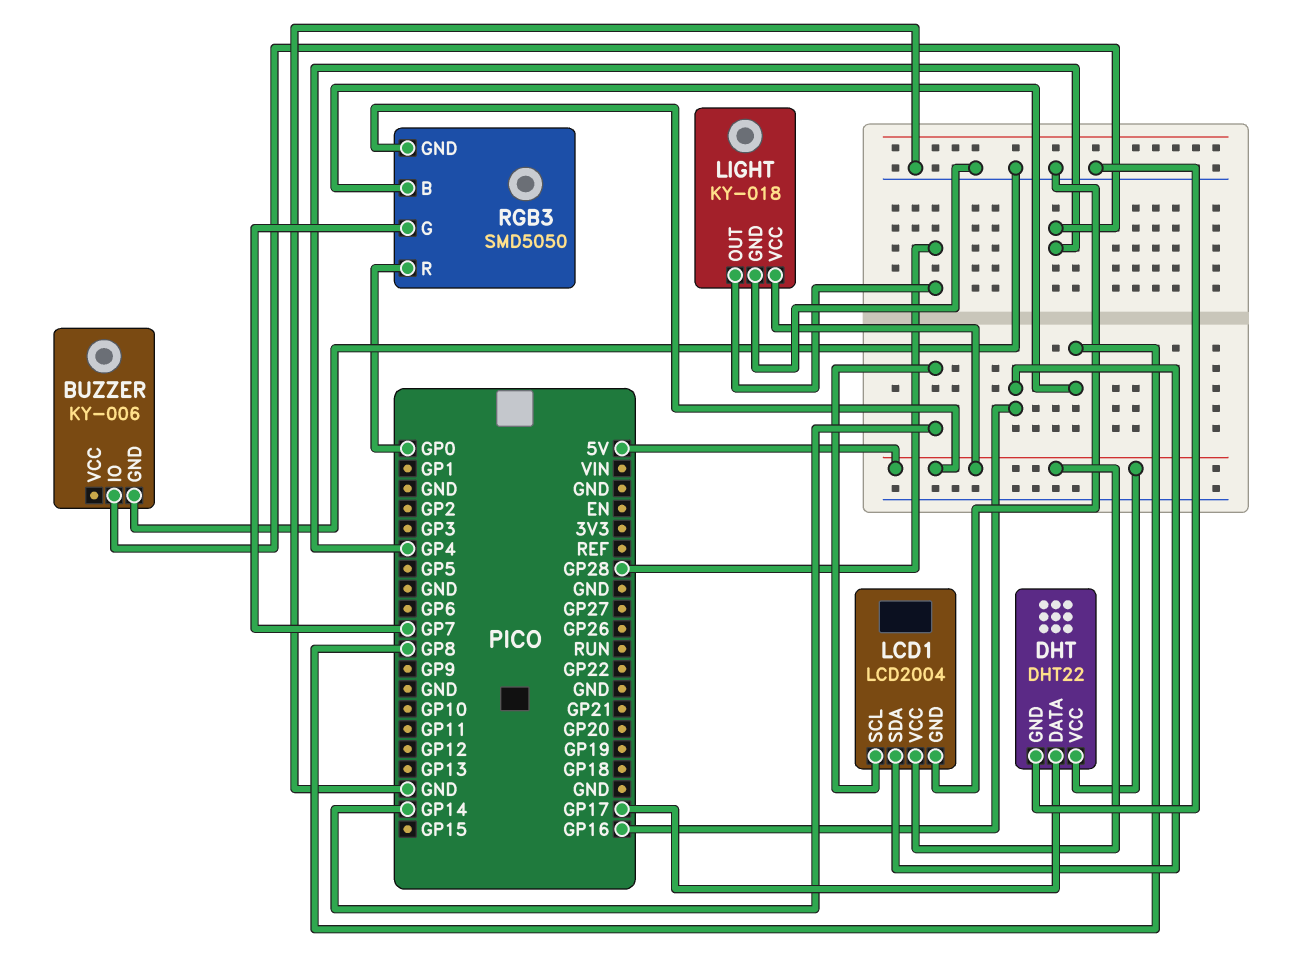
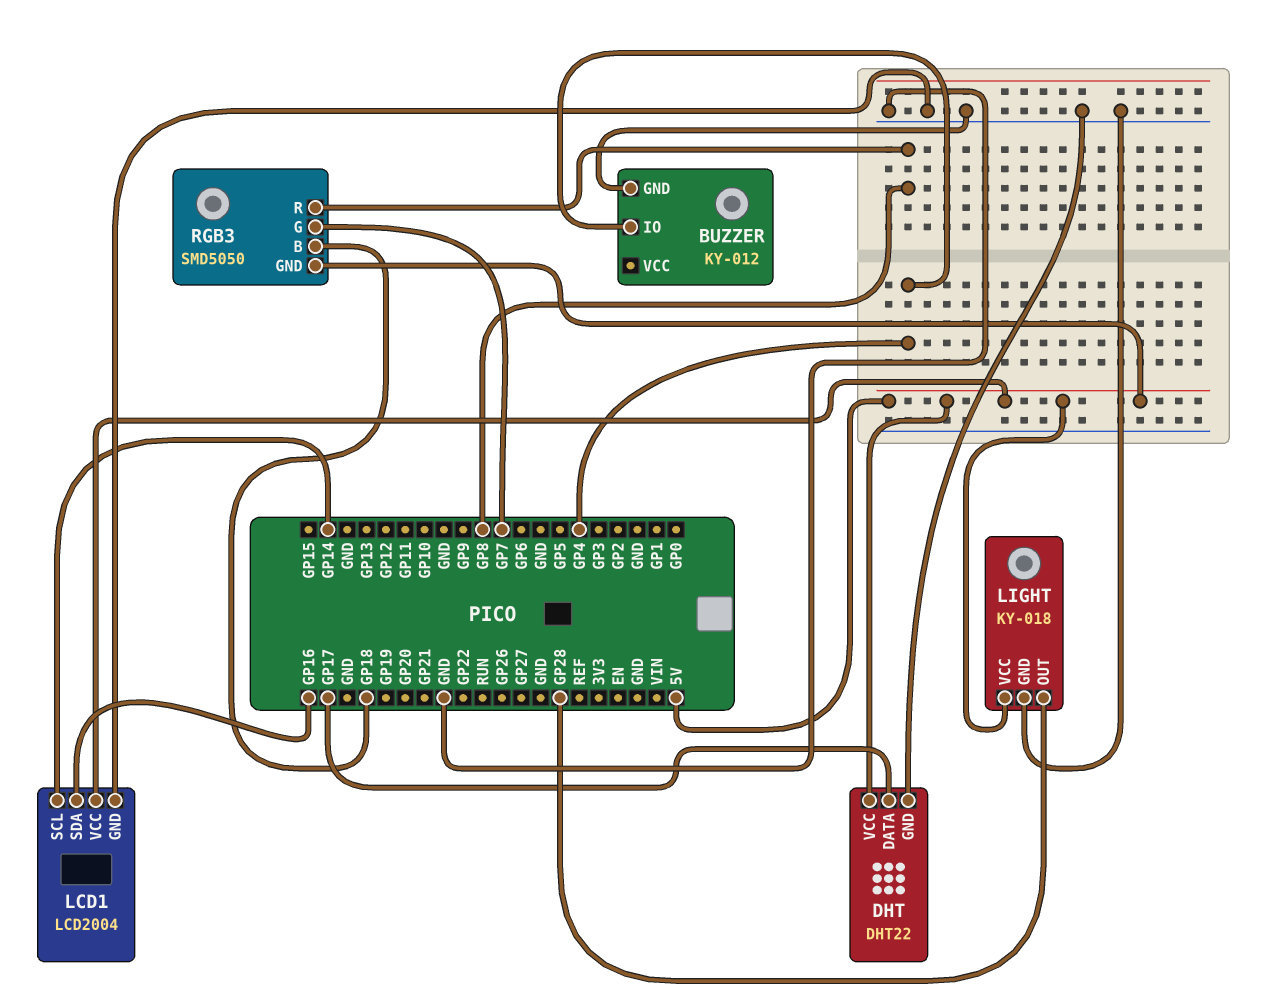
BUZZER: KY-006 -> KY-012
RGB3 pin B: GP8 -> GP18
RGB3 pin R: GP0 -> GP8

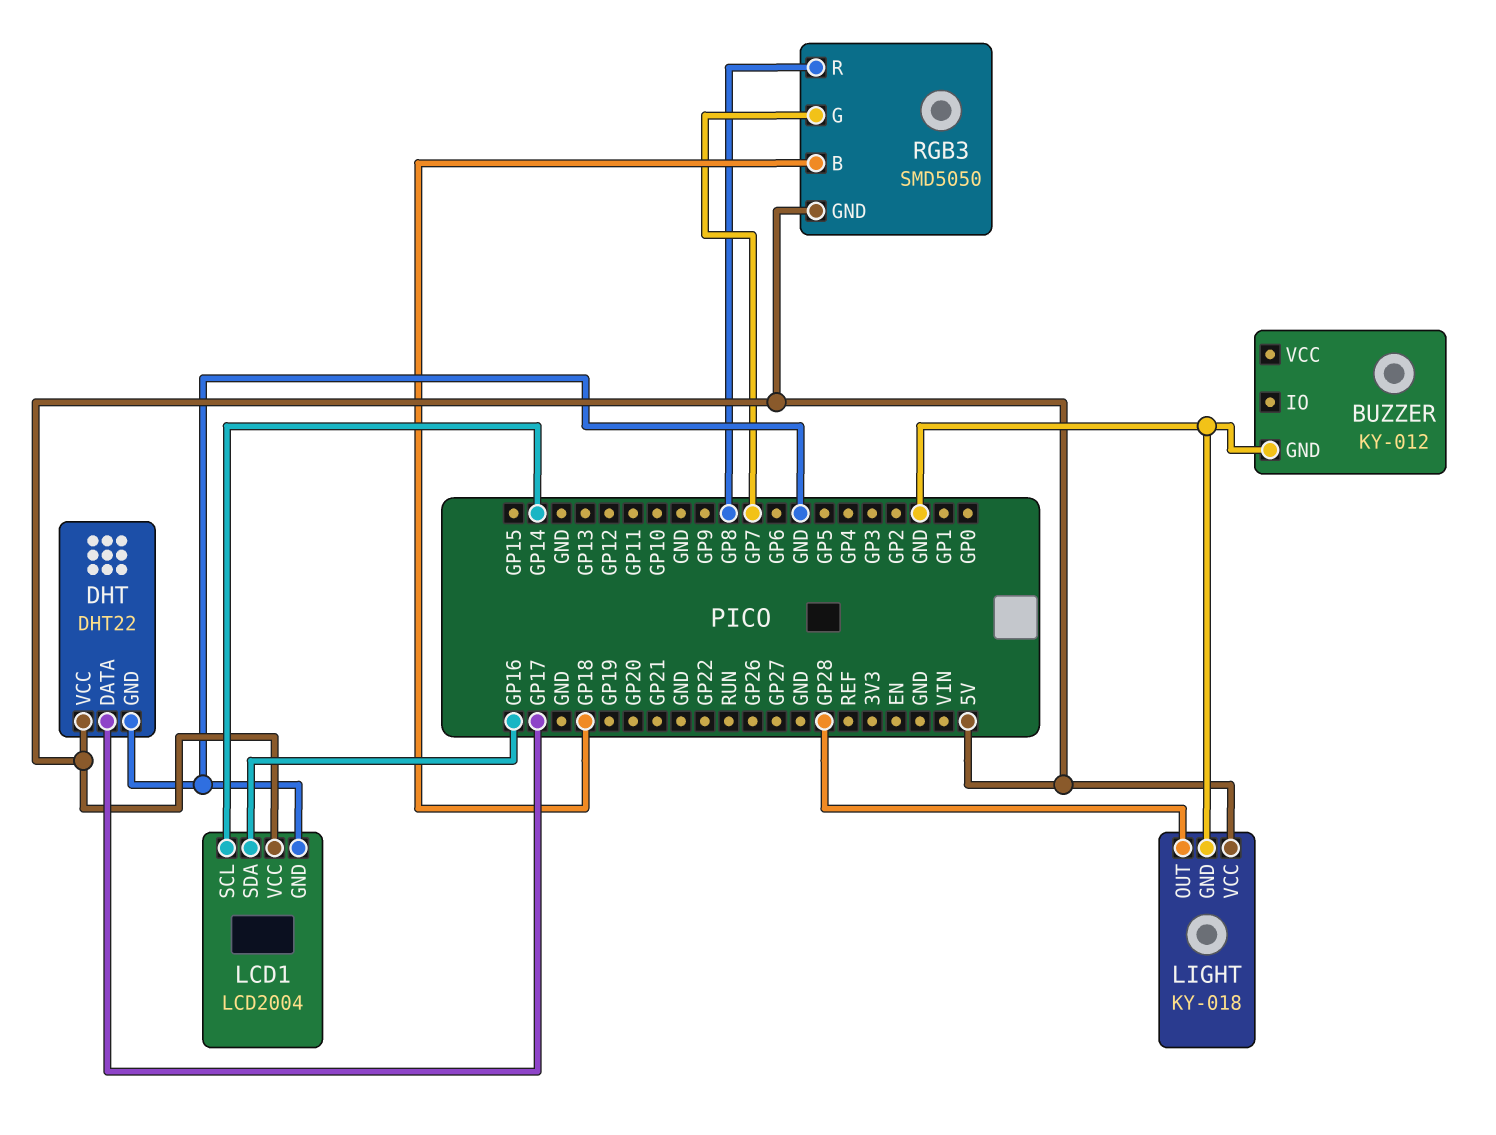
BUZZER pin IO: GP4 -> none

